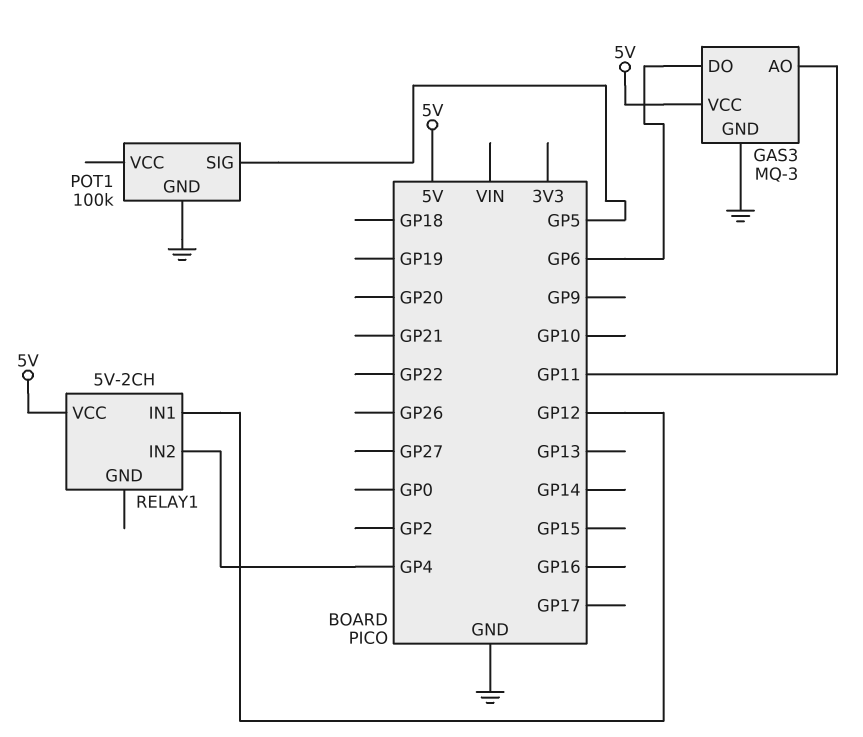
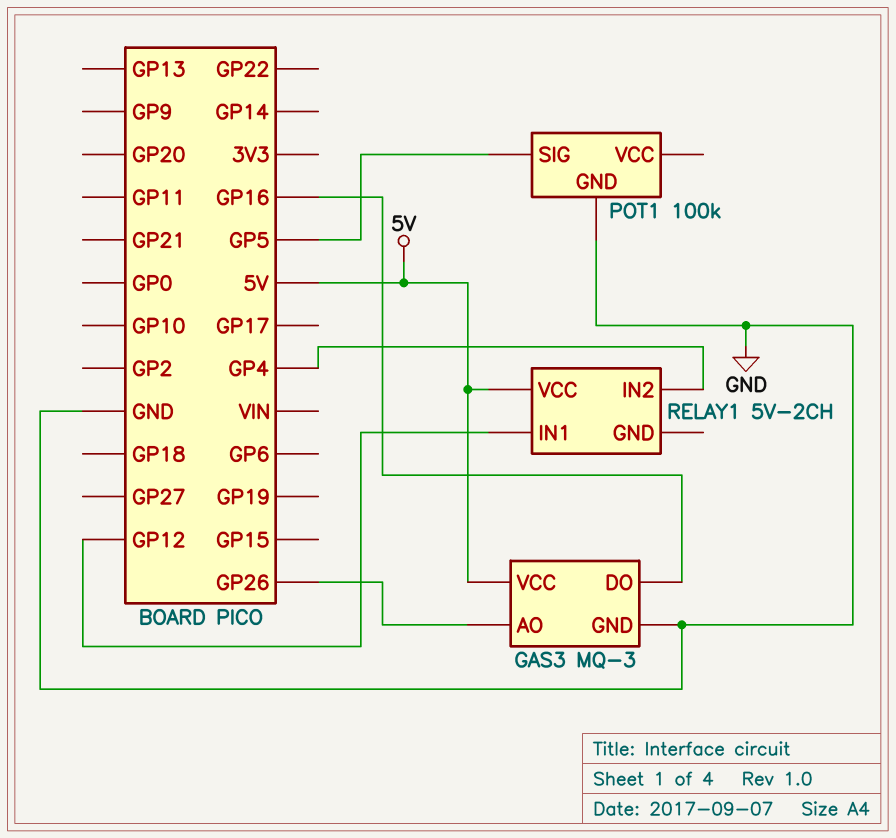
GAS3 pin AO: GP11 -> GP26
GAS3 pin DO: GP6 -> GP16

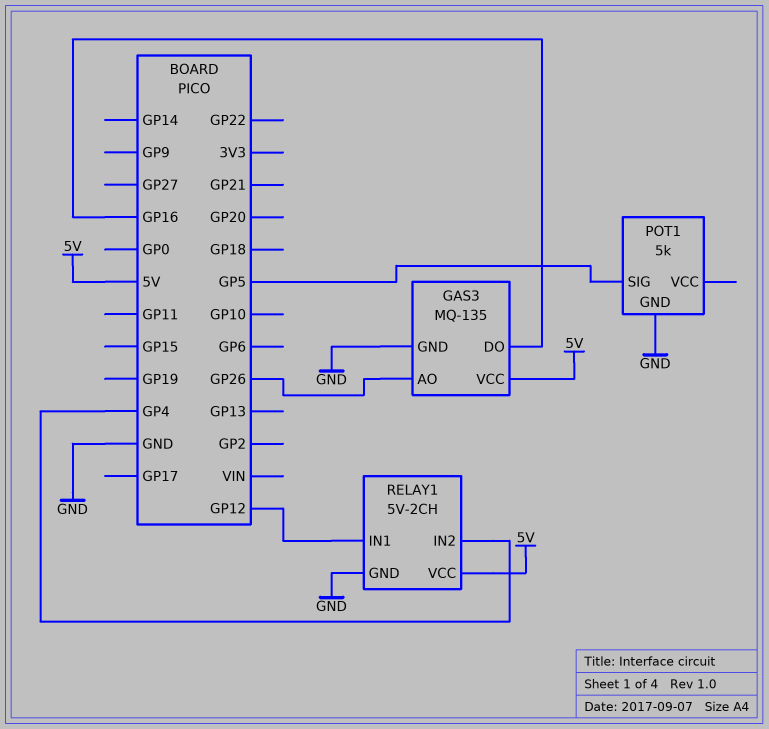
GAS3: MQ-3 -> MQ-135
POT1: 100k -> 5k
RELAY1 pin GND: none -> GND

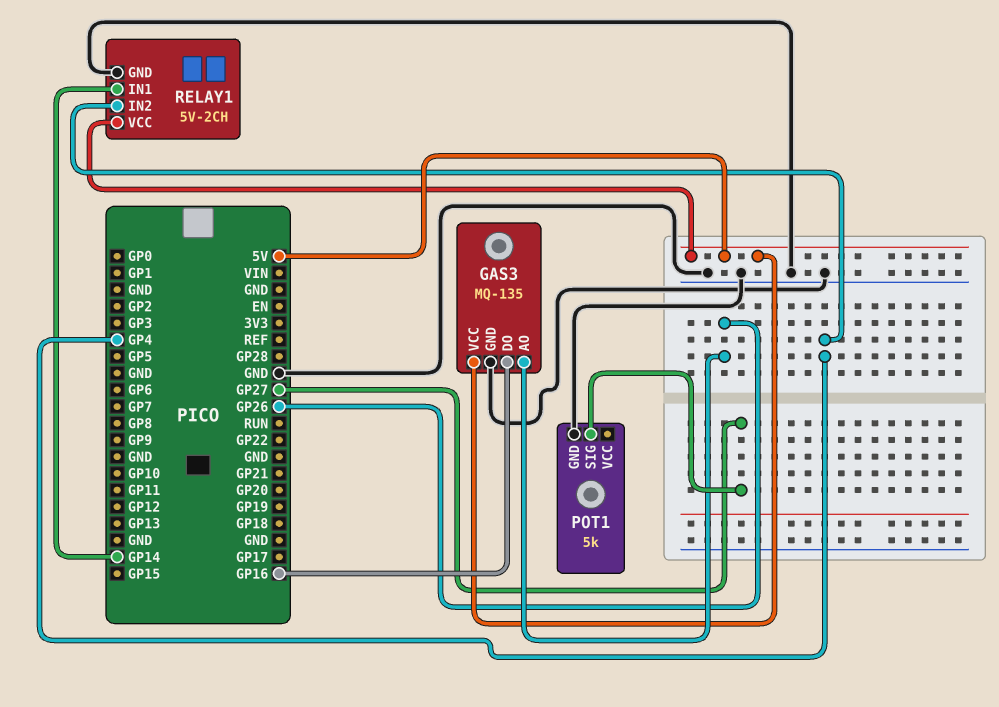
POT1 pin SIG: GP5 -> GP27
RELAY1 pin IN1: GP12 -> GP14

